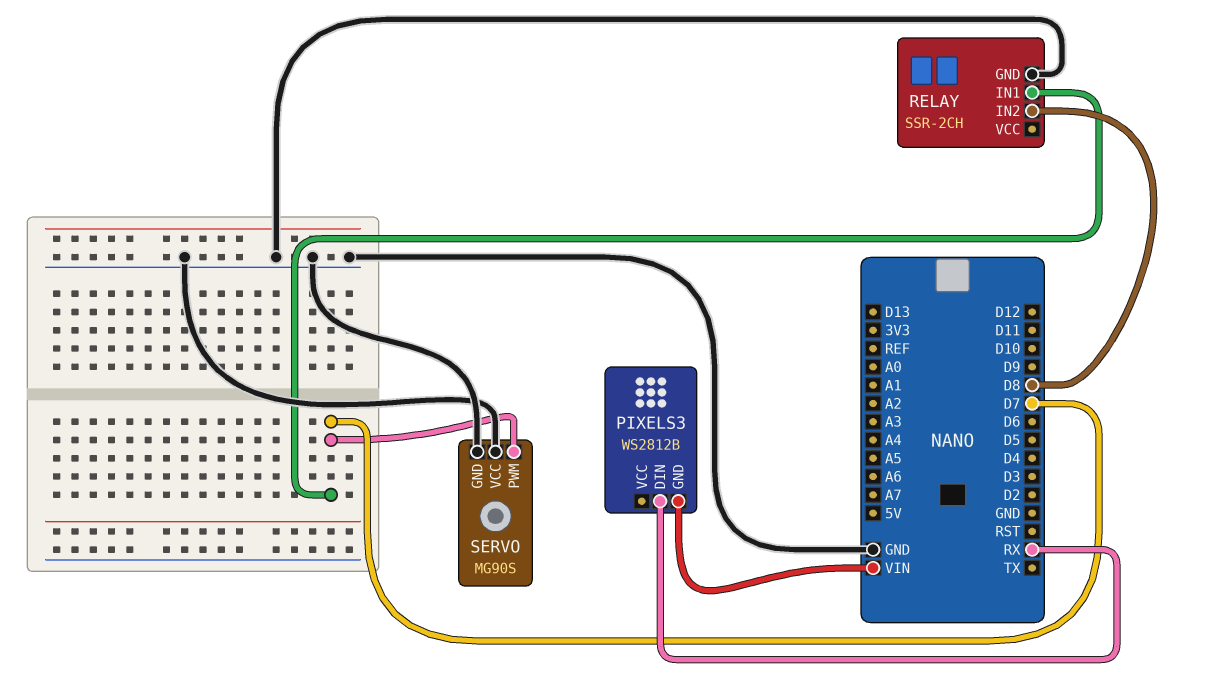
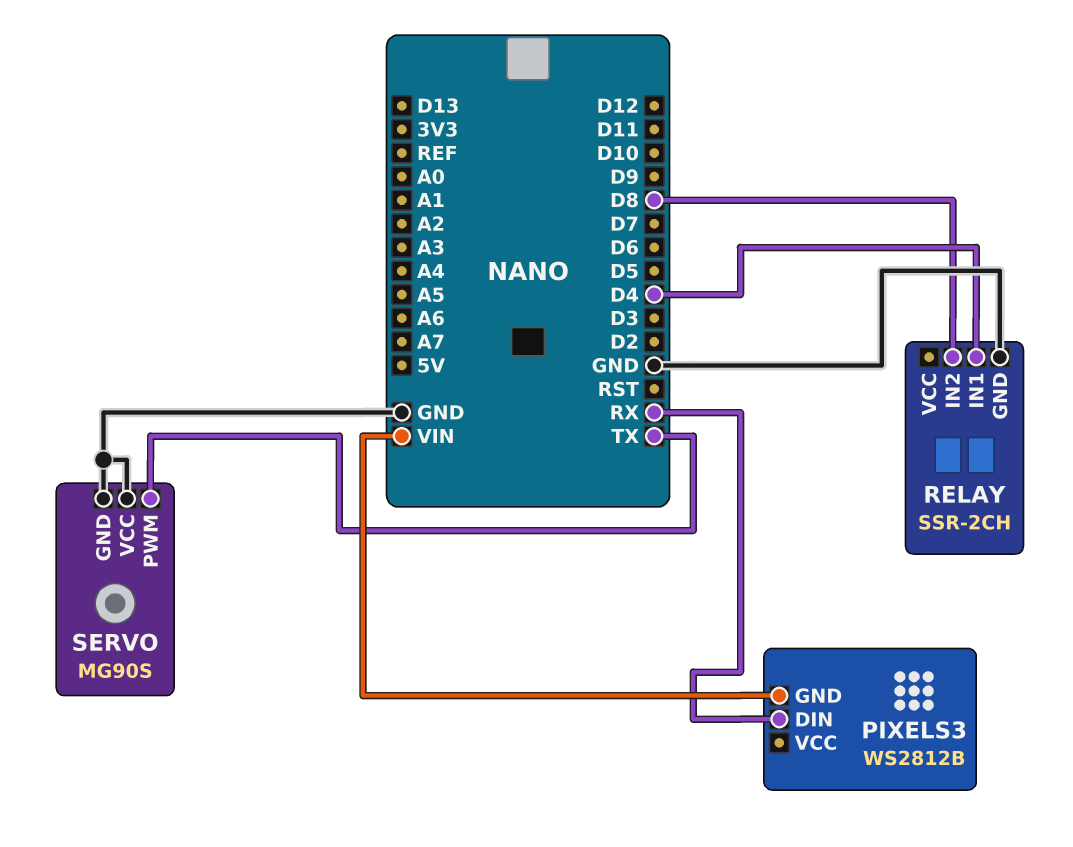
RELAY pin IN1: D7 -> D4
SERVO pin PWM: D7 -> TX

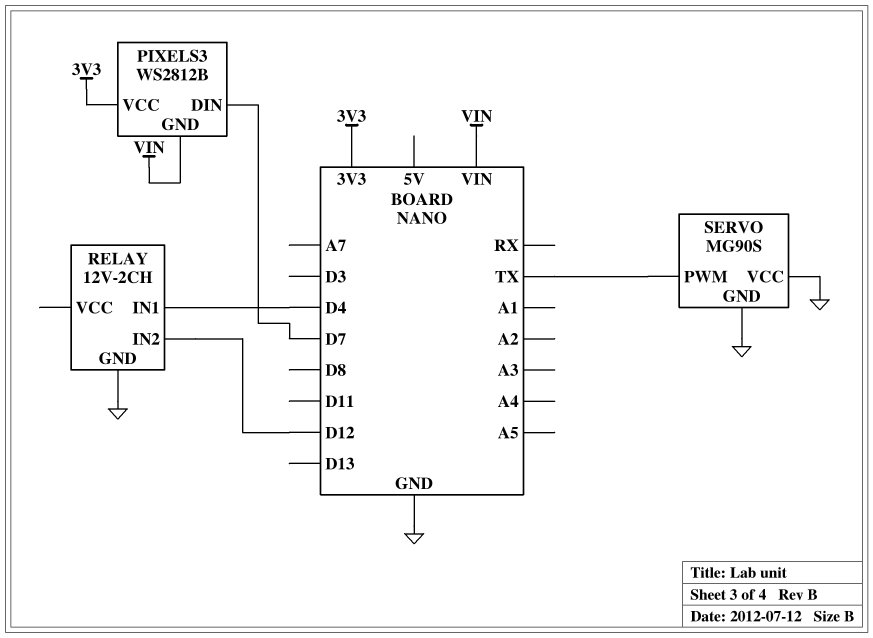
PIXELS3 pin DIN: RX -> D7
PIXELS3 pin VCC: none -> 3V3
RELAY: SSR-2CH -> 12V-2CH
RELAY pin IN2: D8 -> D12

